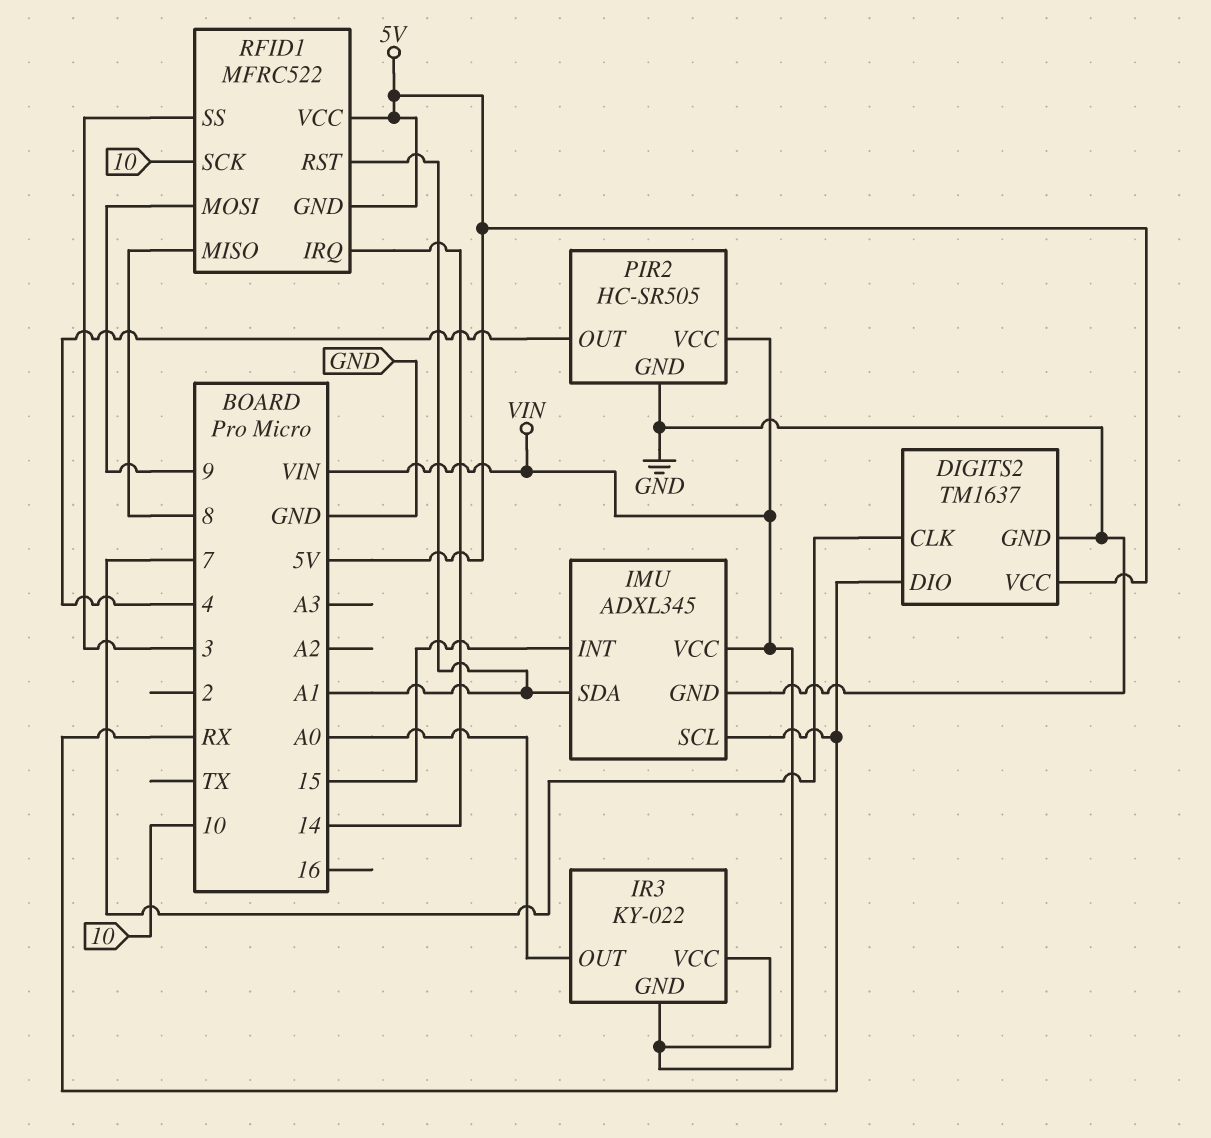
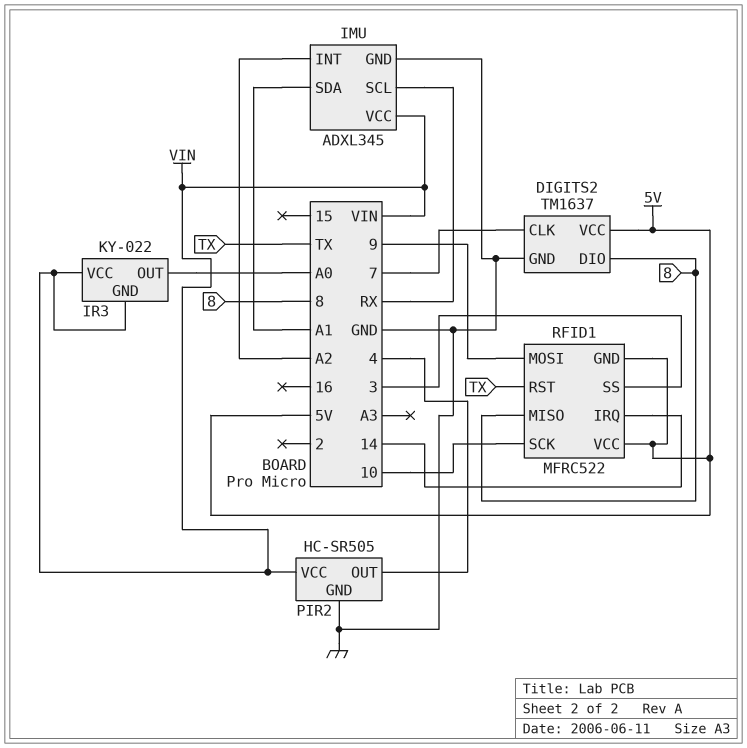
DIGITS2 pin DIO: RX -> 8
IMU pin INT: 15 -> A2
RFID1 pin RST: A1 -> TX

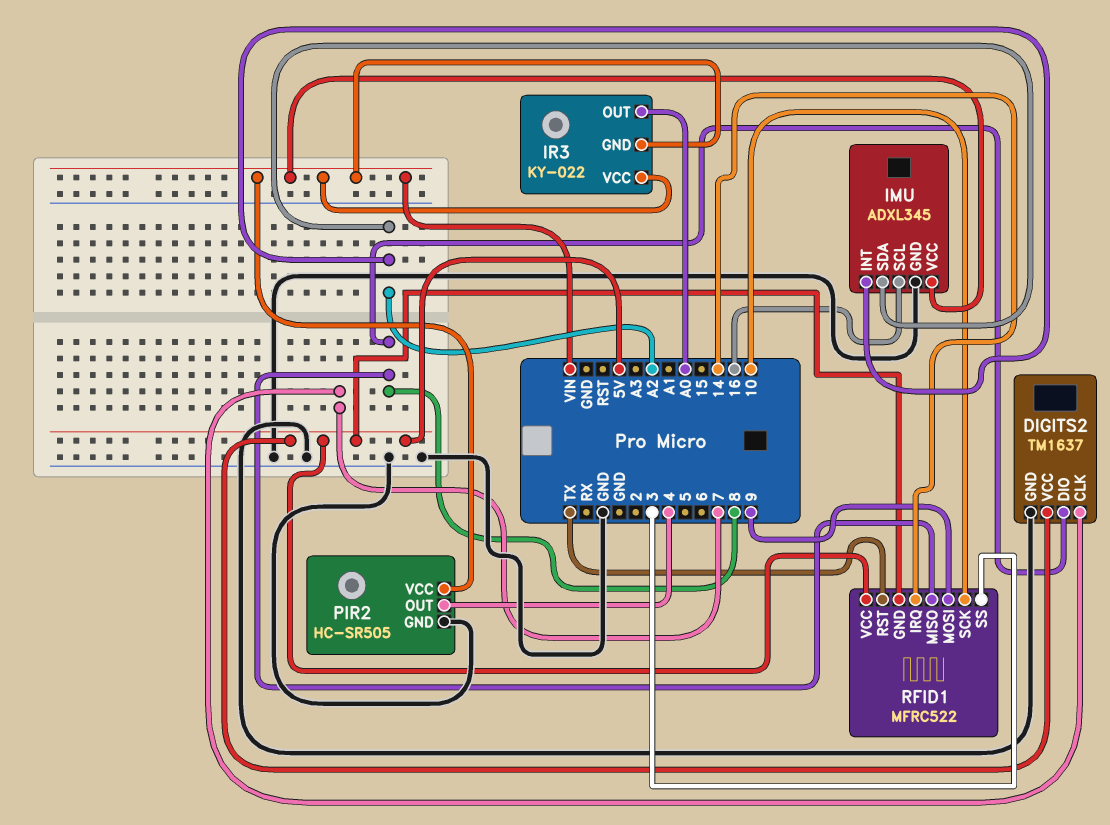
IMU pin SCL: RX -> 16
IMU pin SDA: A1 -> A2

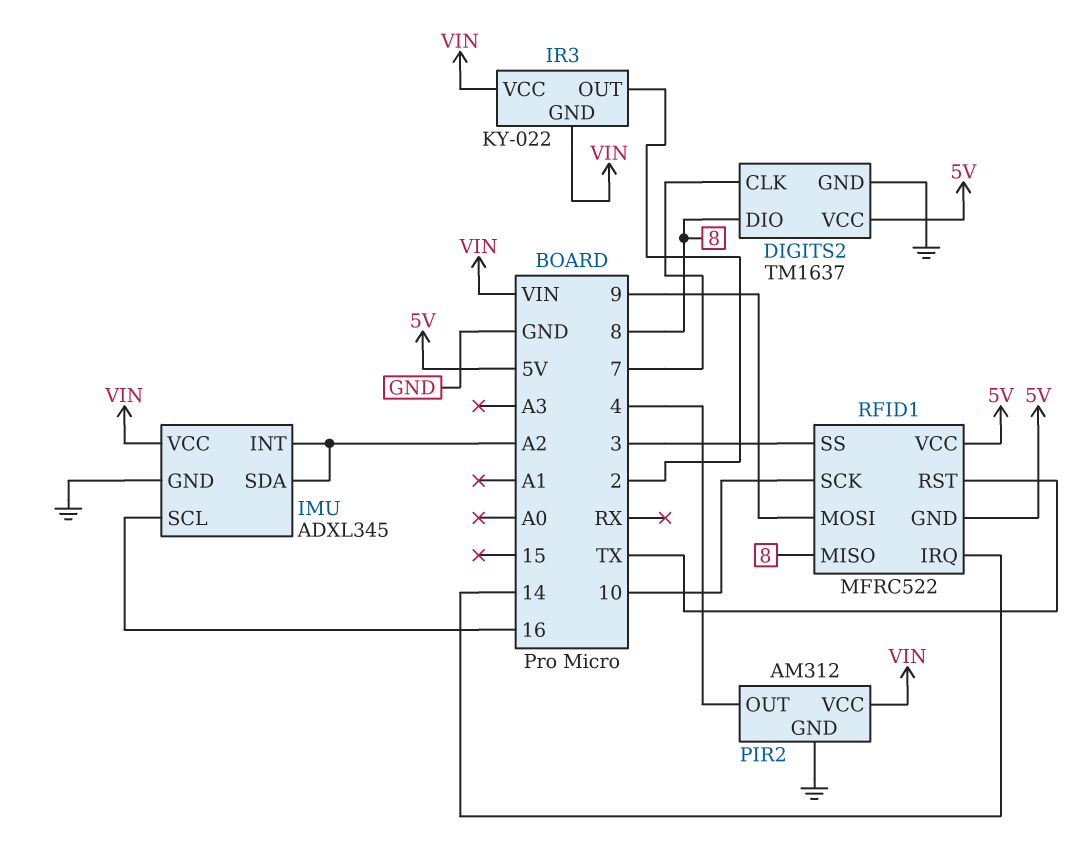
IR3 pin OUT: A0 -> 2
PIR2: HC-SR505 -> AM312

